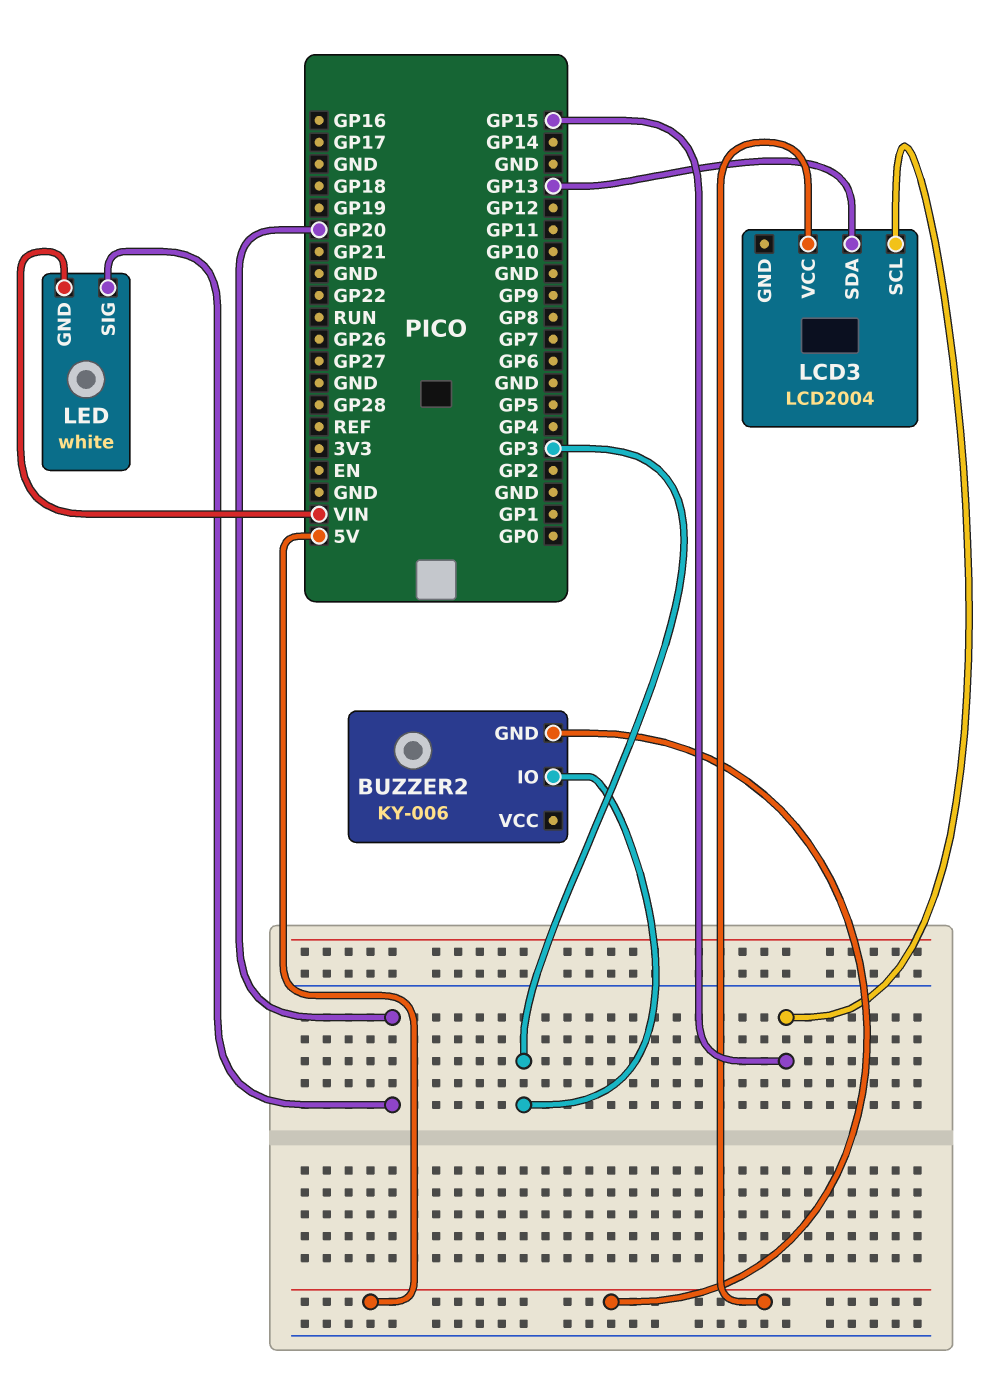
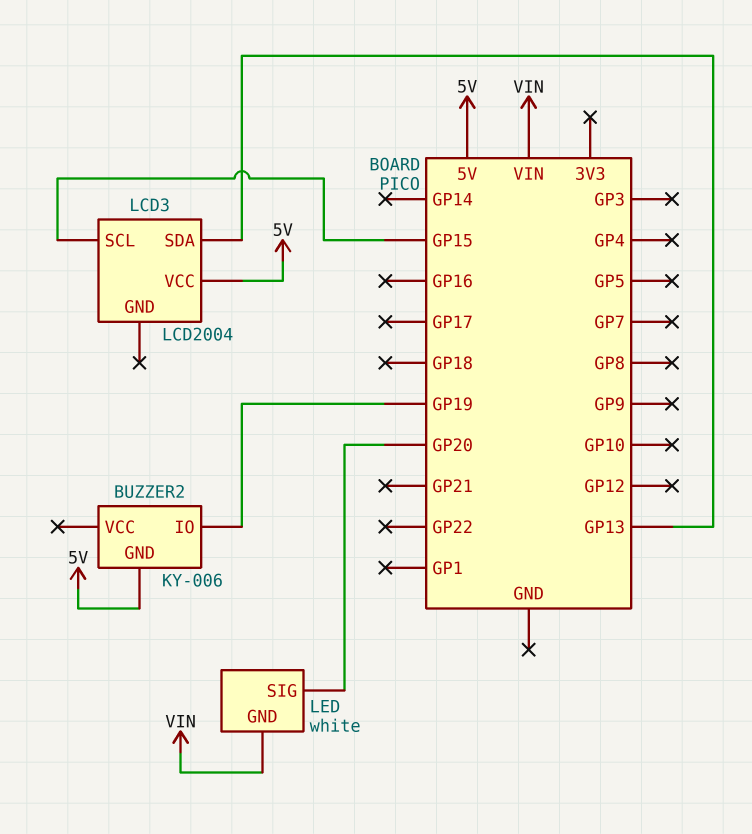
BUZZER2 pin IO: GP3 -> GP19

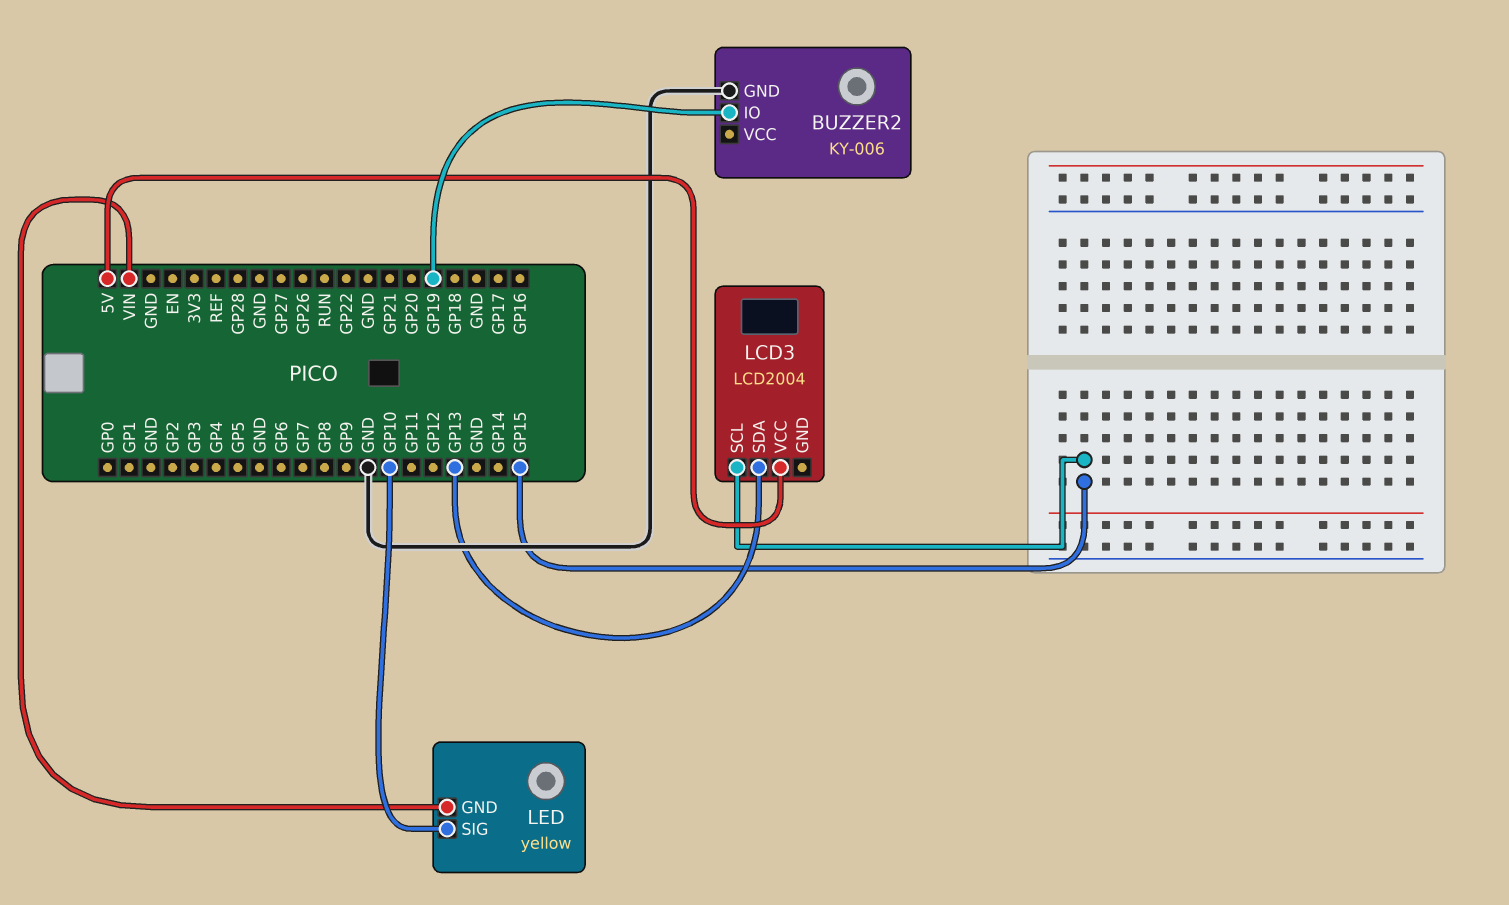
BUZZER2 pin GND: 5V -> GND
LED: white -> yellow
LED pin SIG: GP20 -> GP10

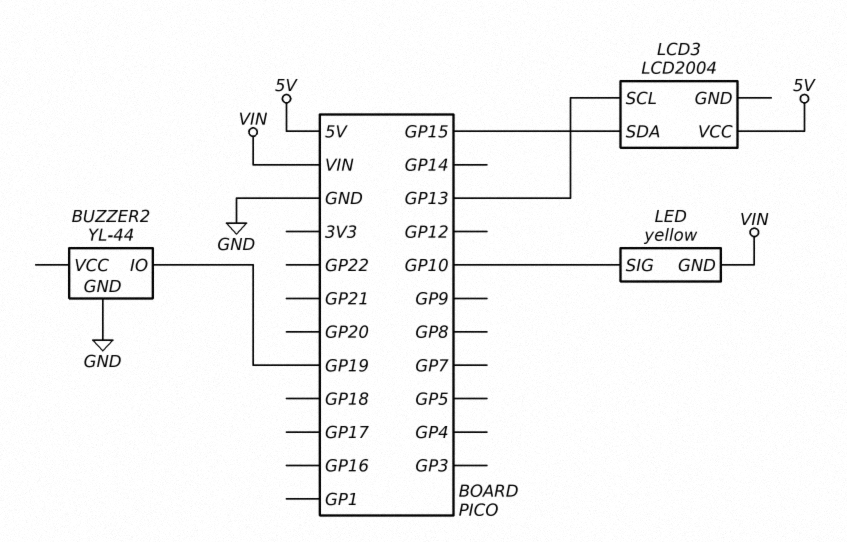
BUZZER2: KY-006 -> YL-44
LCD3 pin SCL: GP15 -> GP13
LCD3 pin SDA: GP13 -> GP15

